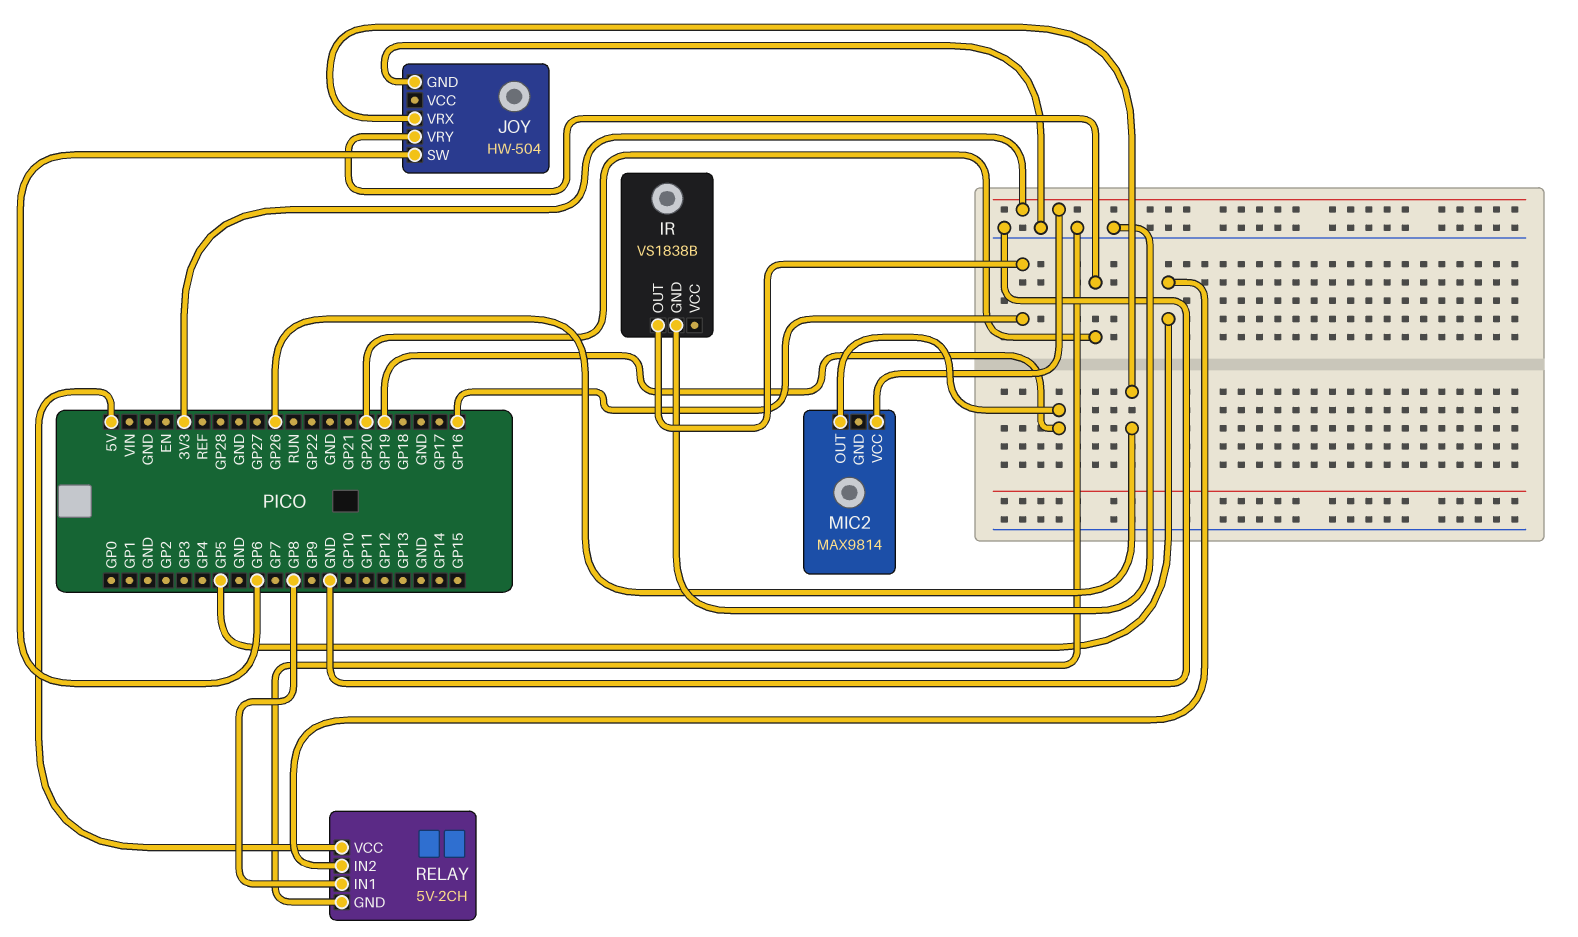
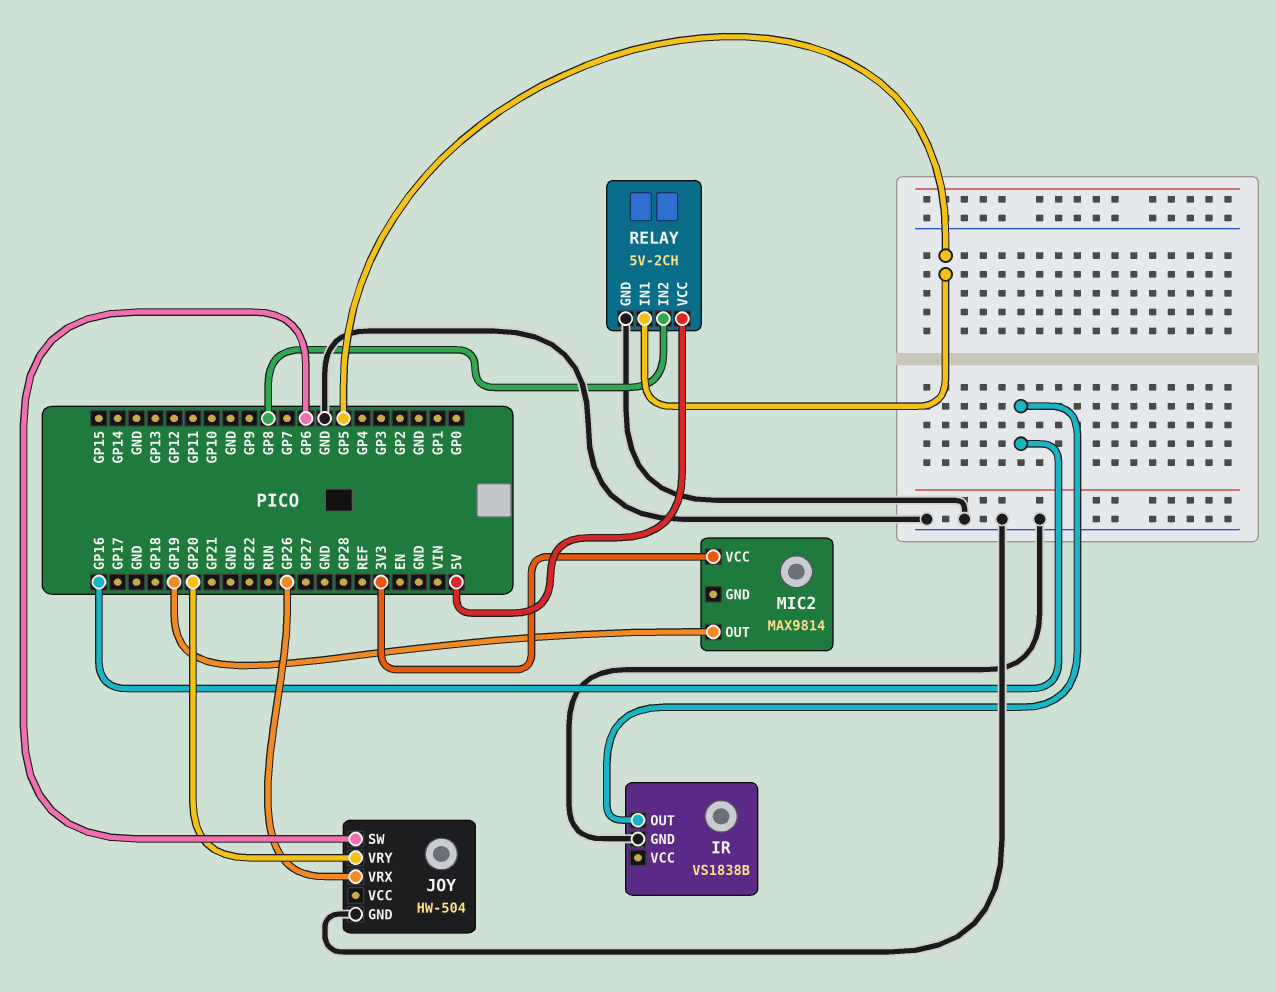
RELAY pin IN1: GP8 -> GP5
RELAY pin IN2: GP5 -> GP8

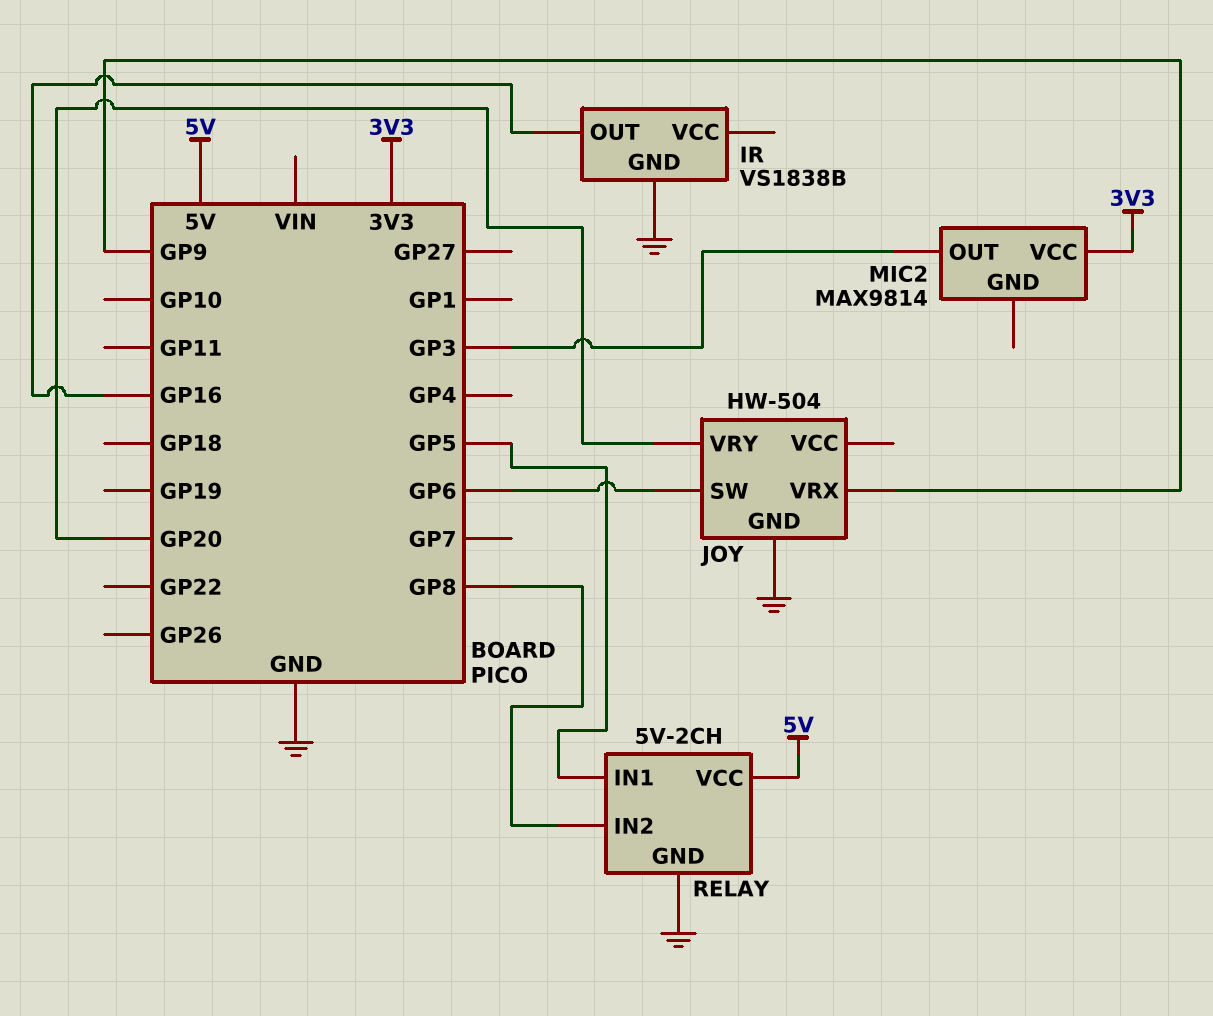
JOY pin VRX: GP26 -> GP9
MIC2 pin OUT: GP19 -> GP3

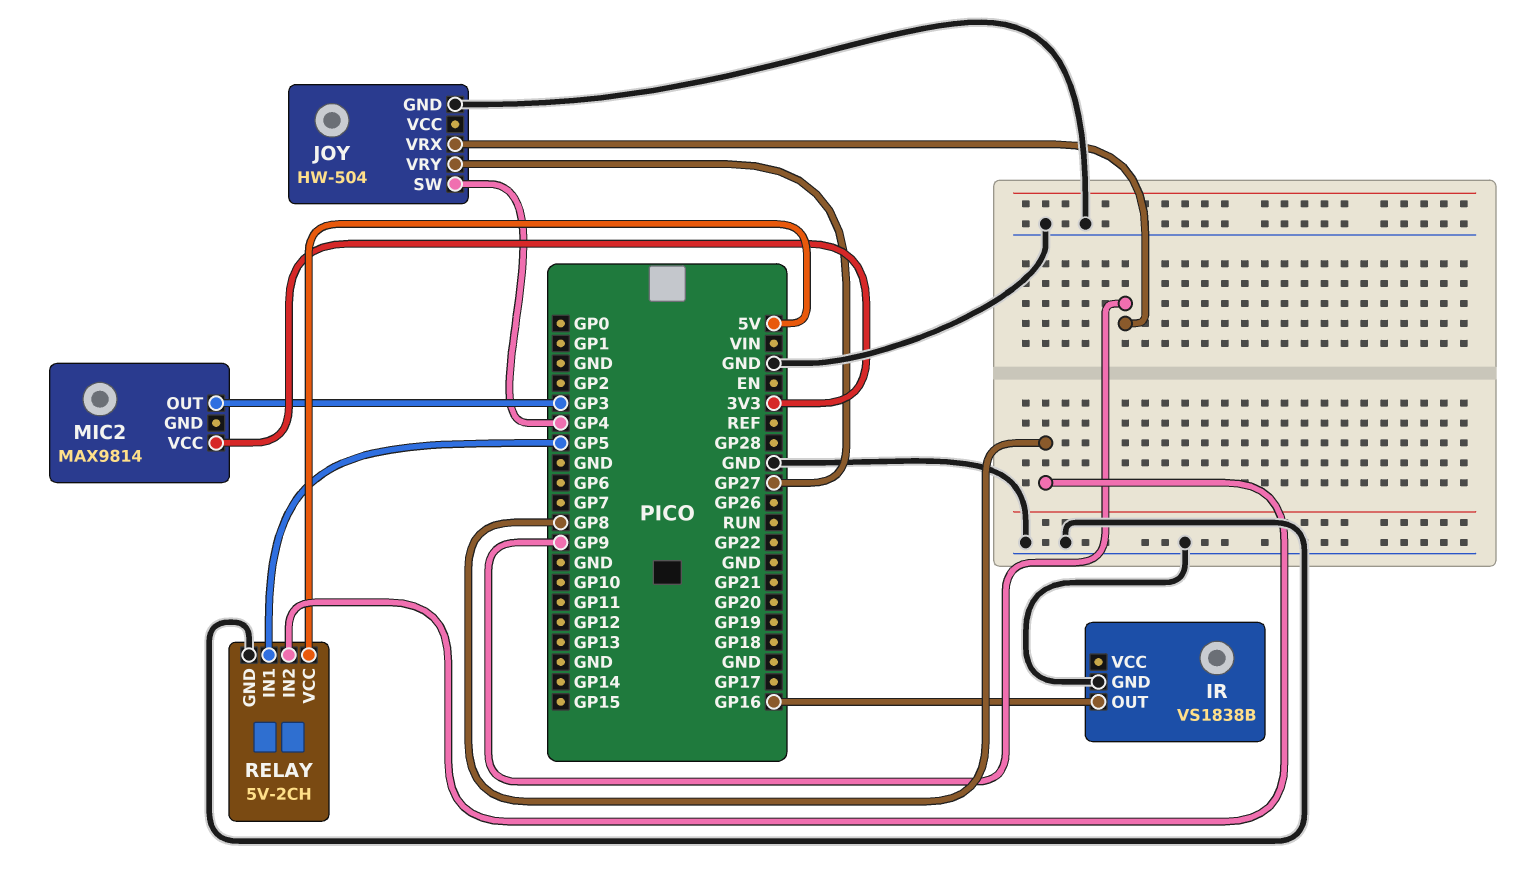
JOY pin SW: GP6 -> GP4
JOY pin VRY: GP20 -> GP27

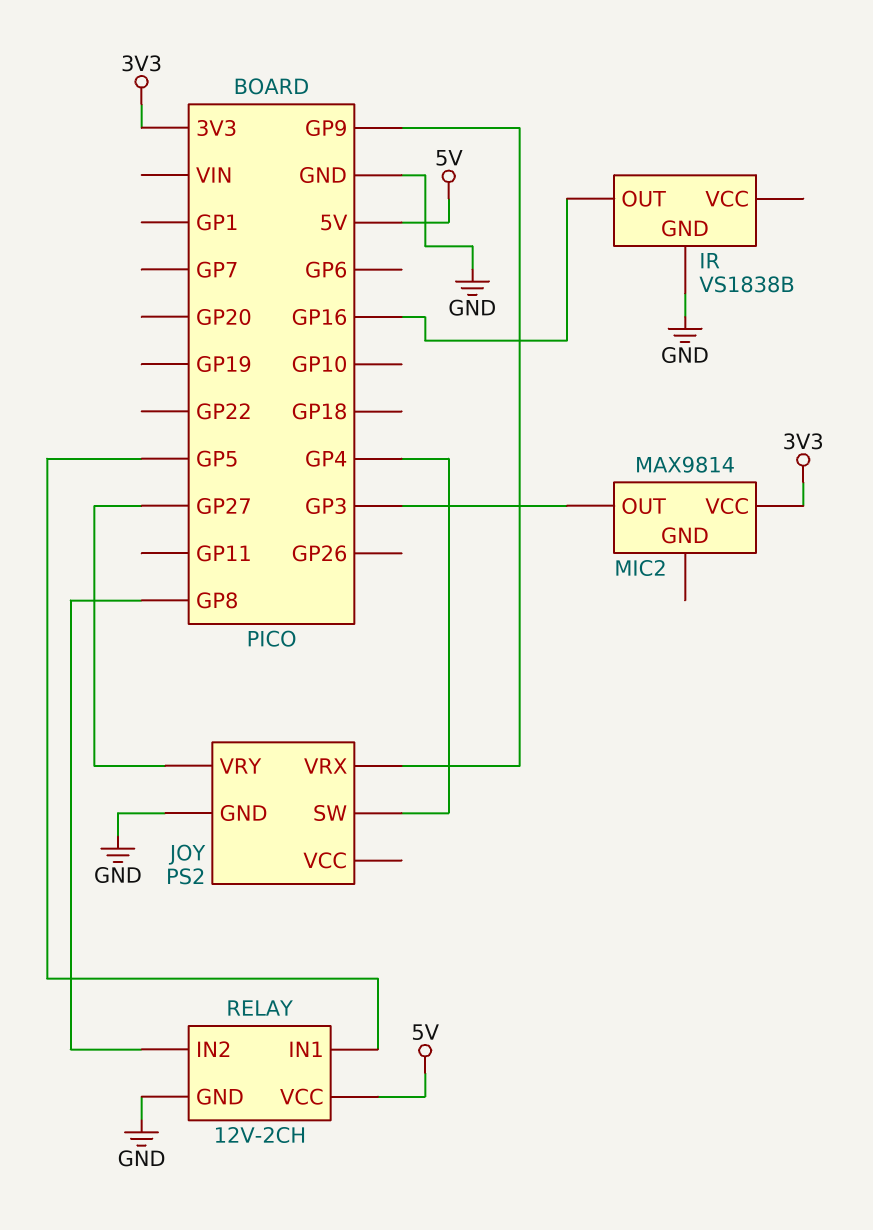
JOY: HW-504 -> PS2
RELAY: 5V-2CH -> 12V-2CH

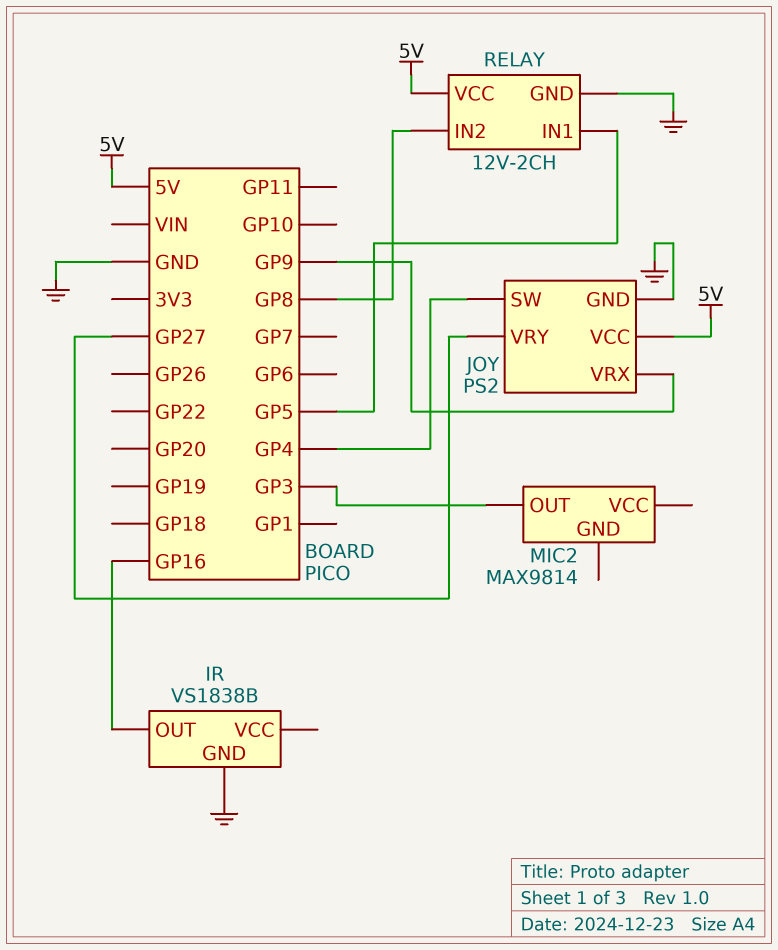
JOY pin VCC: none -> 5V
MIC2 pin VCC: 3V3 -> none

